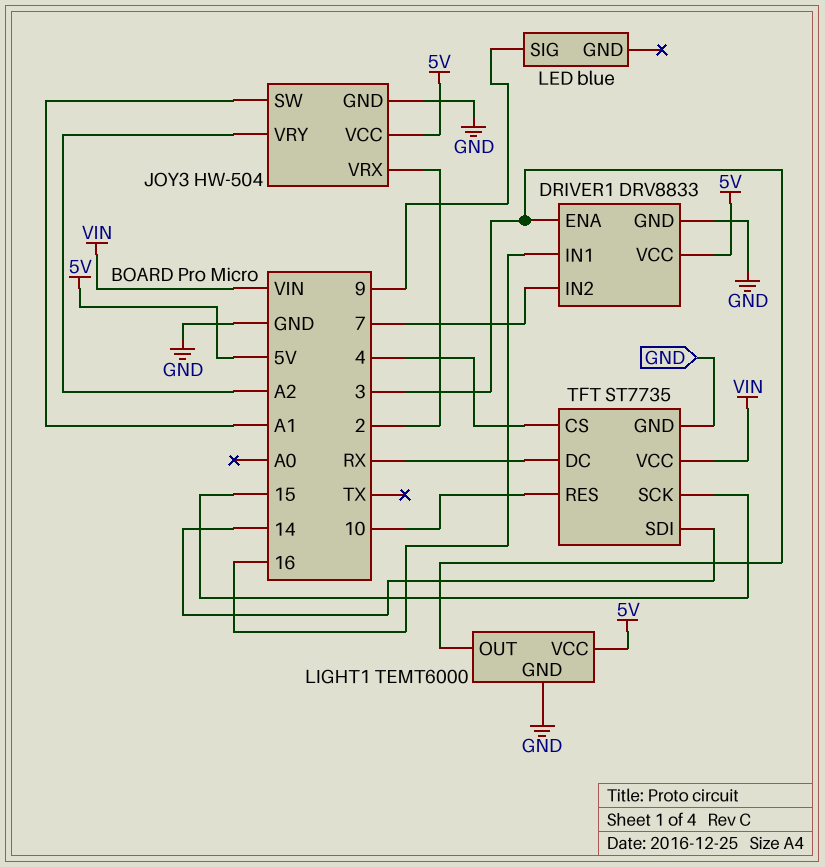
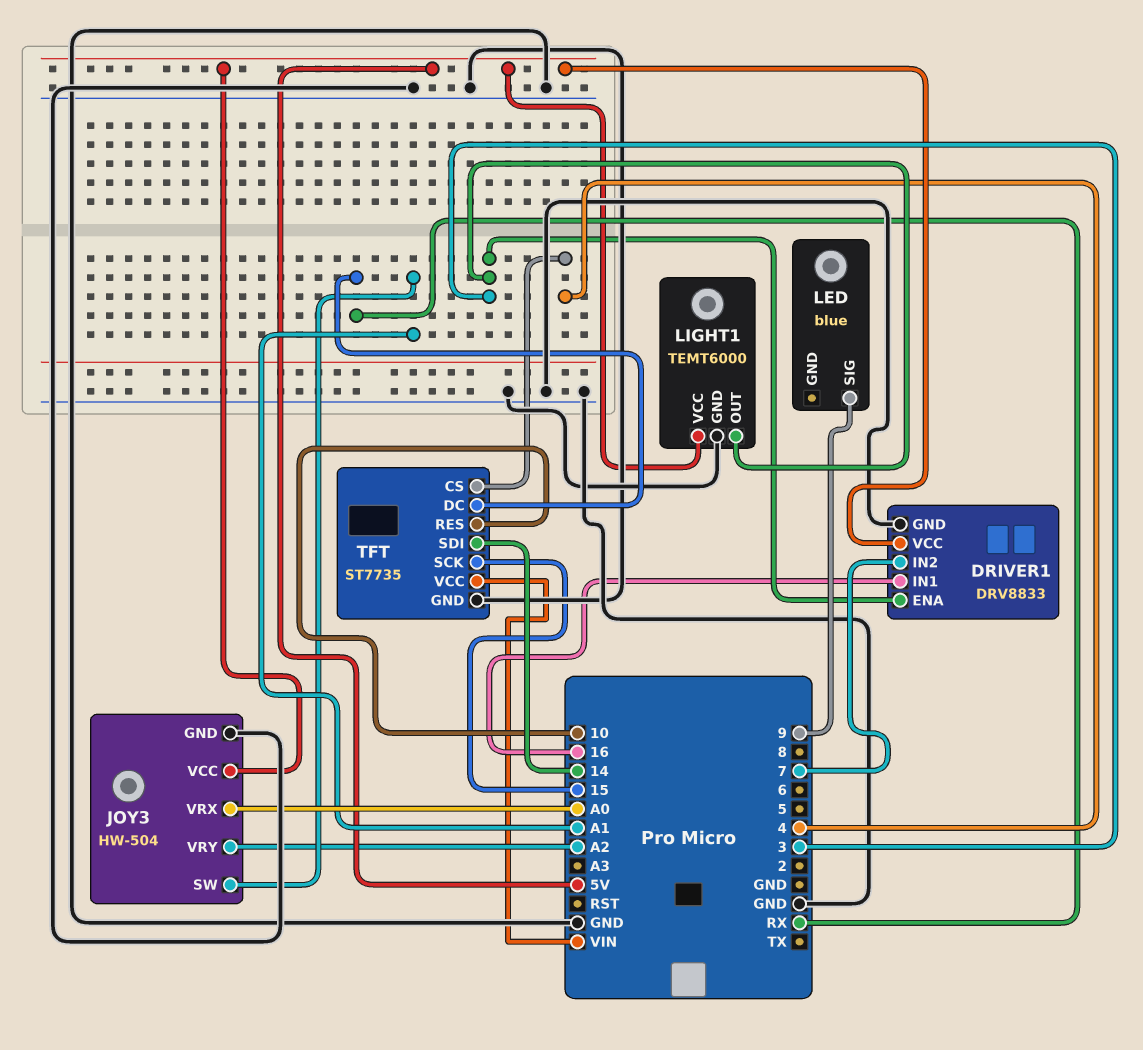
JOY3 pin VRX: 2 -> A0

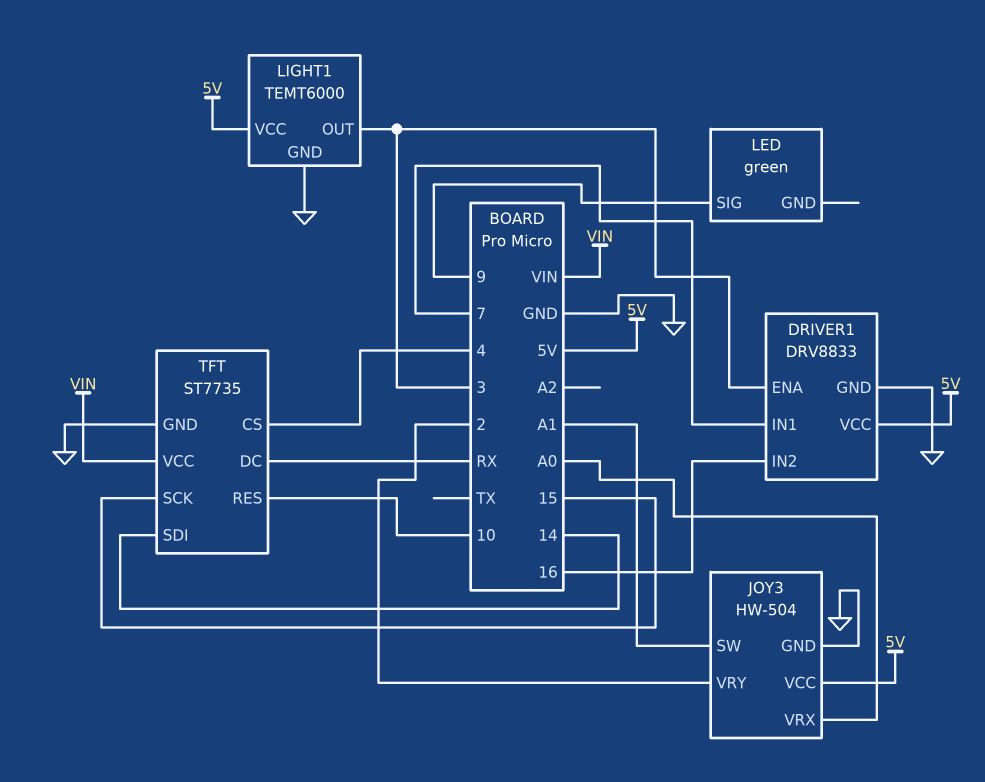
DRIVER1 pin IN1: 16 -> 7
DRIVER1 pin IN2: 7 -> 16
JOY3 pin VRY: A2 -> 2
LED: blue -> green

